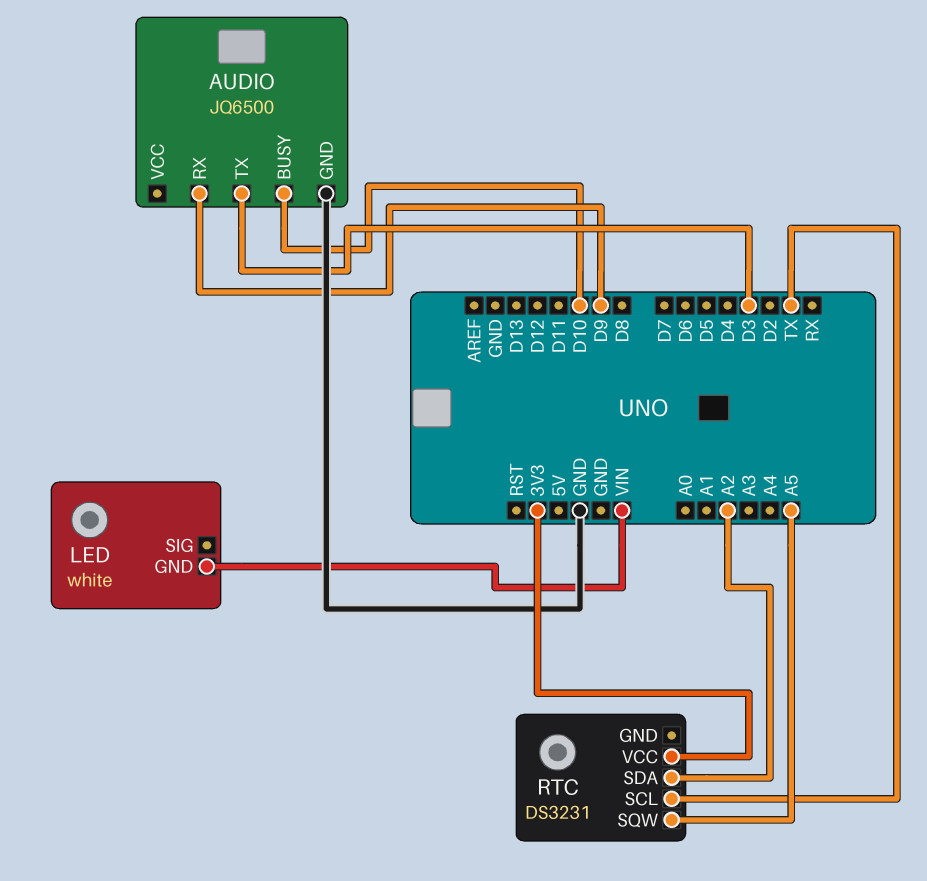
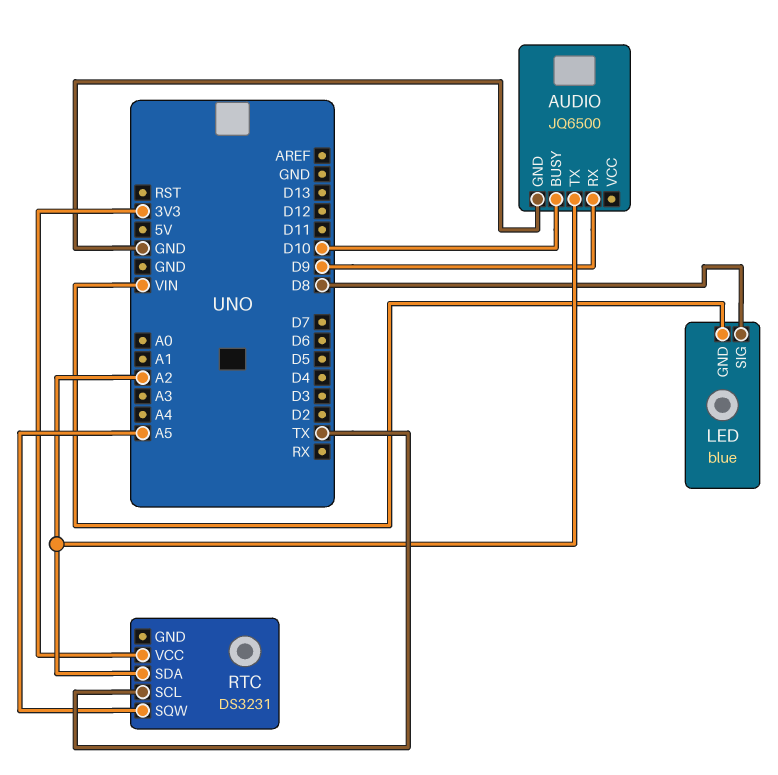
AUDIO pin TX: D3 -> A2
LED: white -> blue
LED pin SIG: none -> D8

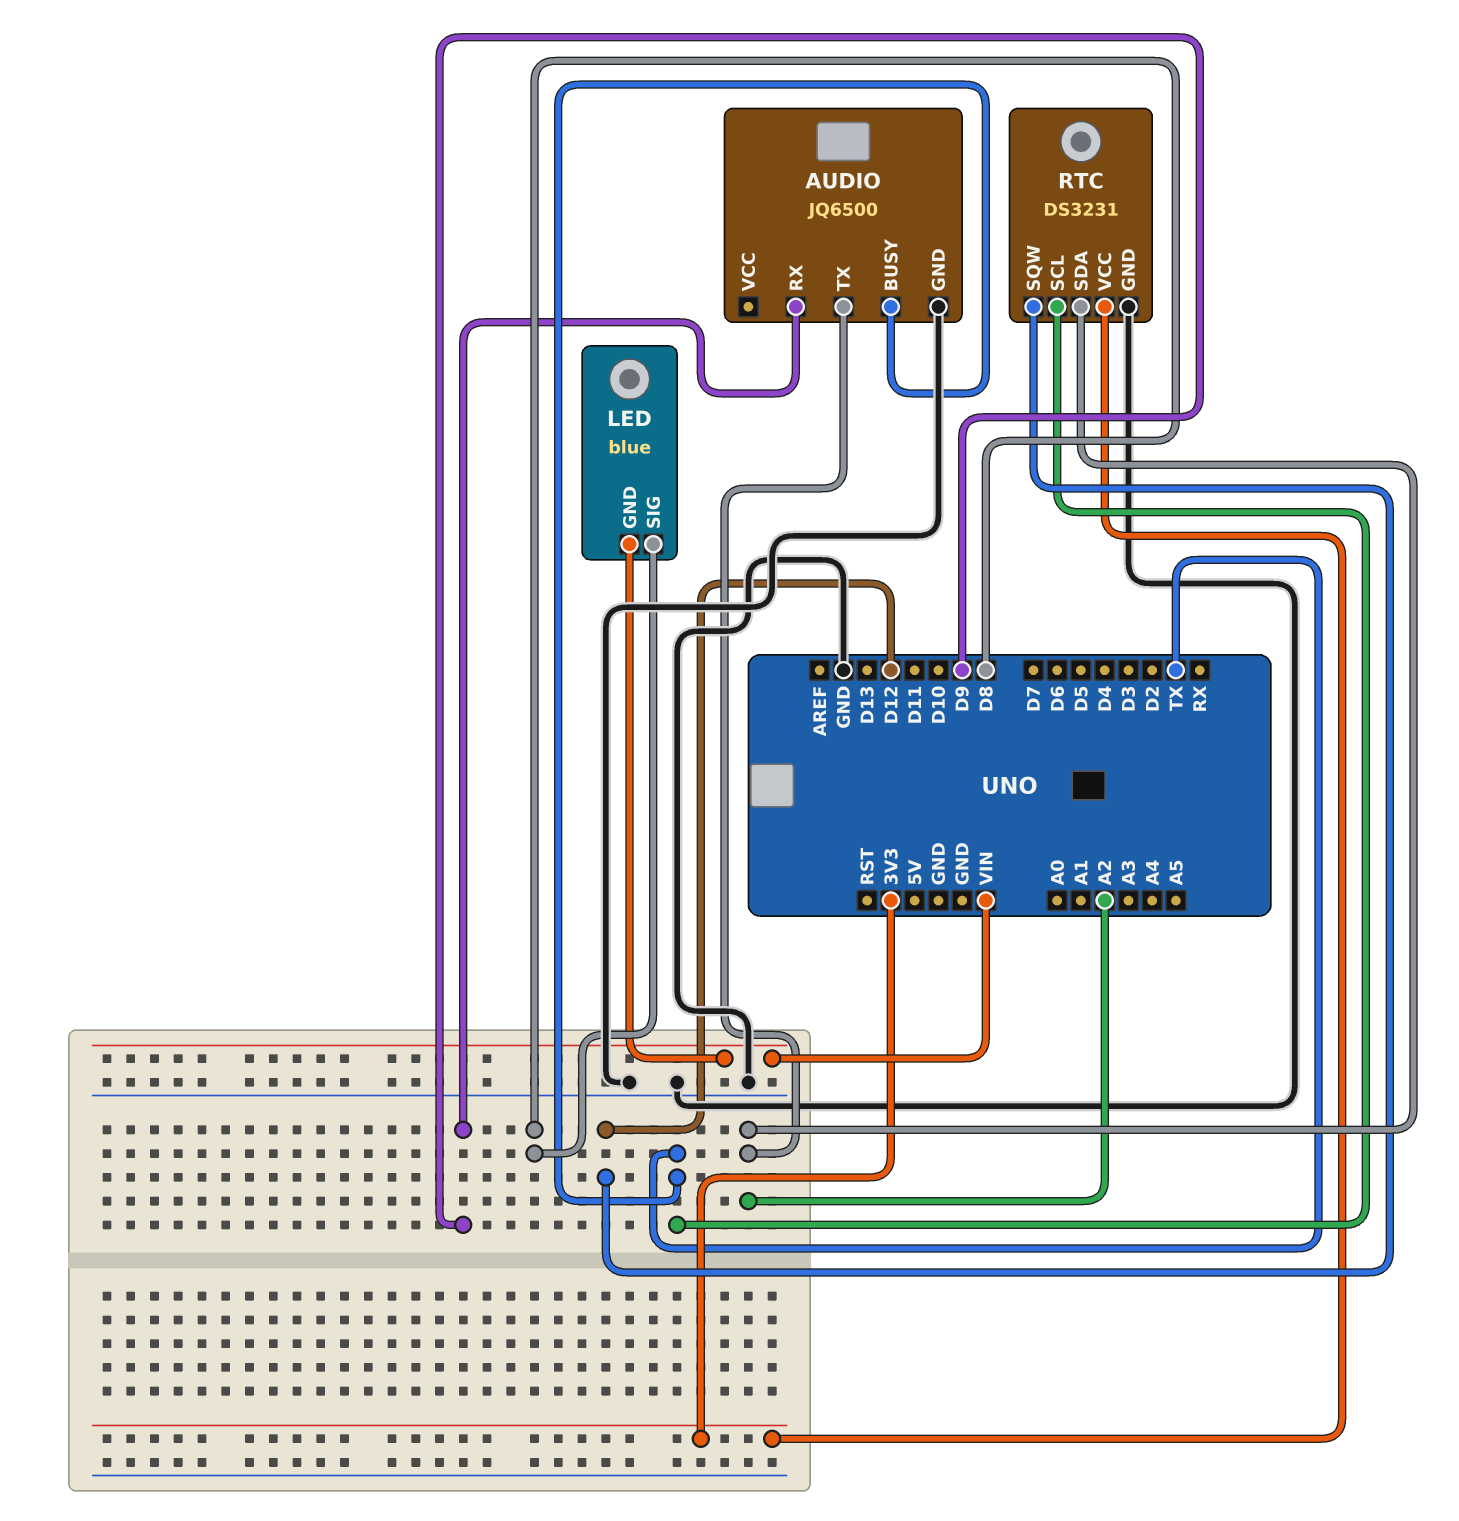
AUDIO pin BUSY: D10 -> TX
RTC pin GND: none -> GND
RTC pin SQW: A5 -> D12

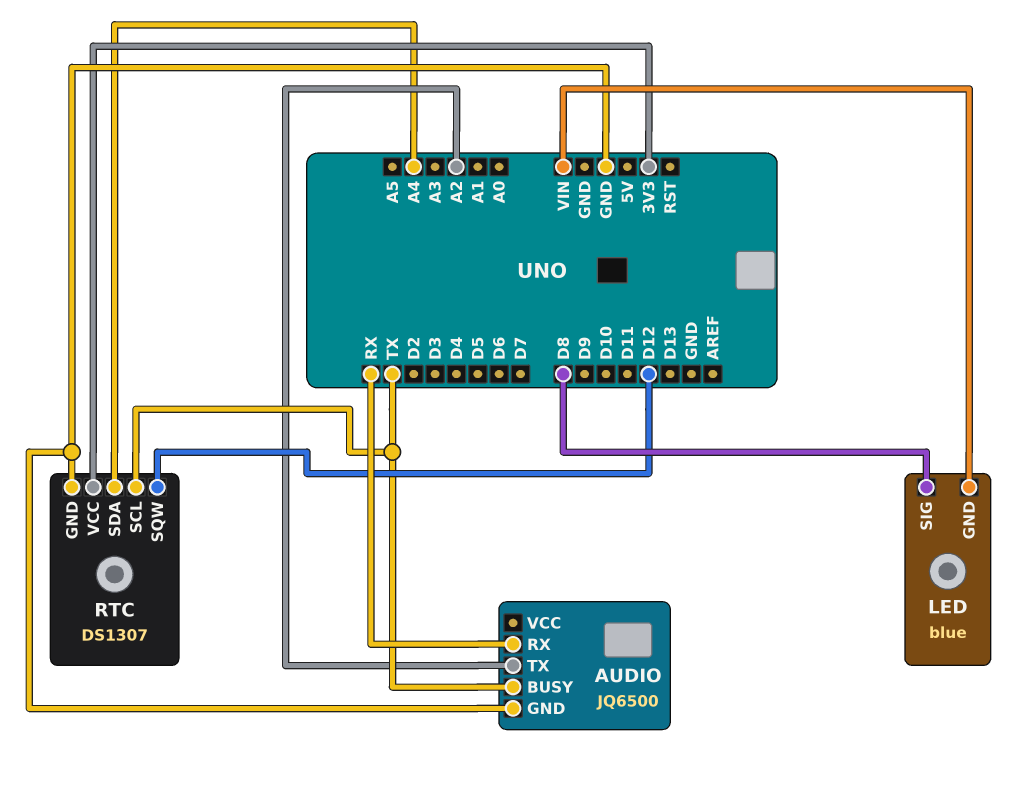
AUDIO pin RX: D9 -> RX
RTC: DS3231 -> DS1307
RTC pin SDA: A2 -> A4

